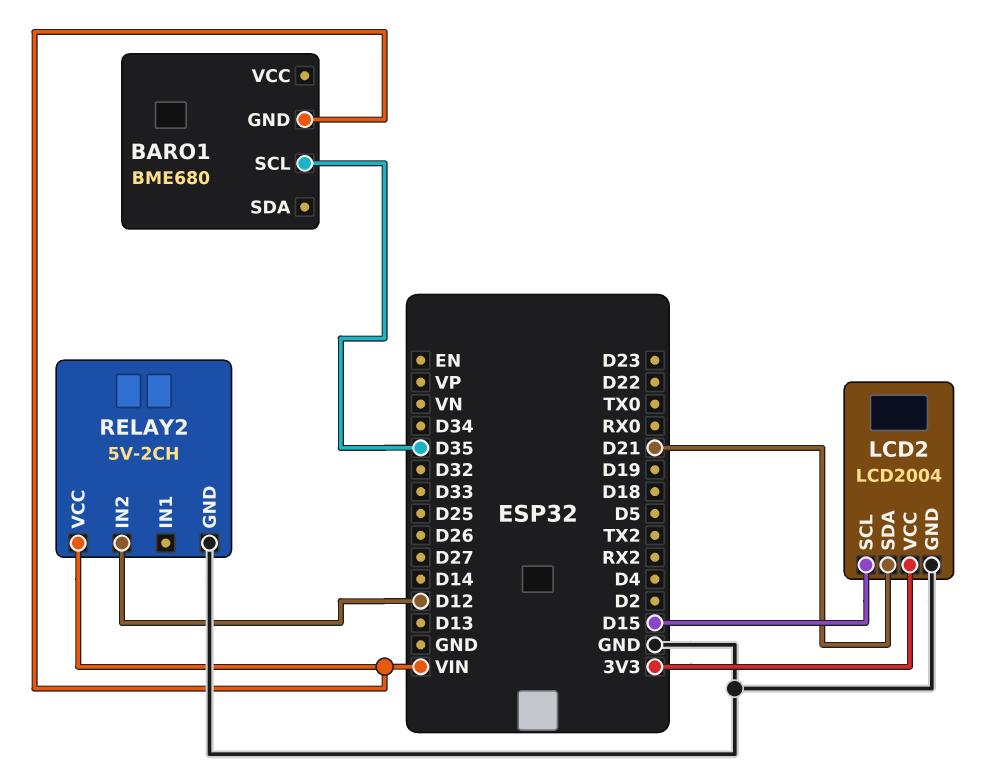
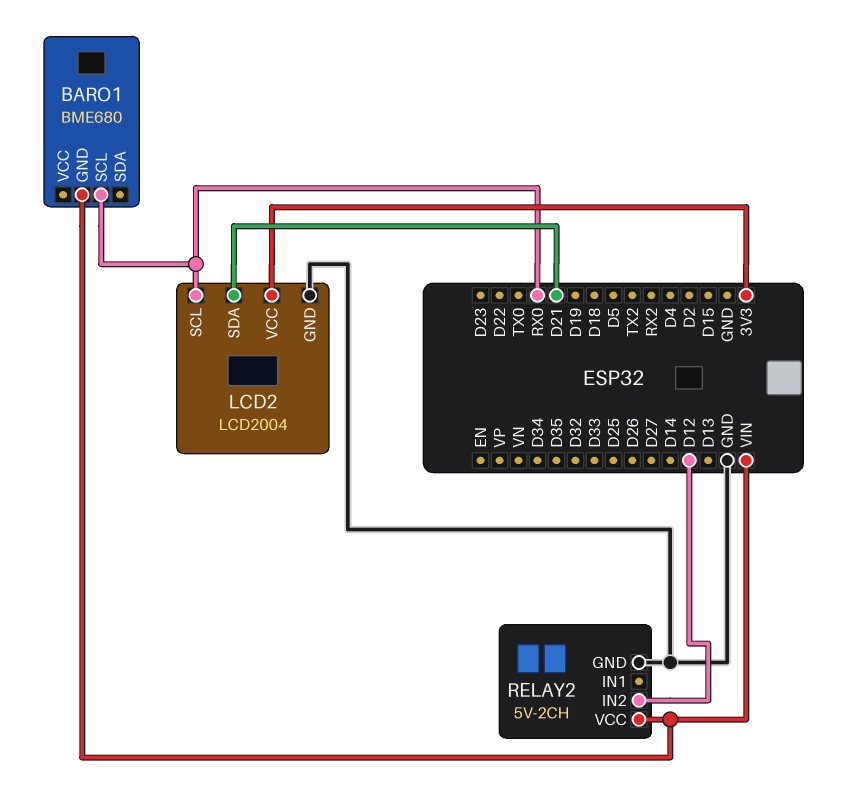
BARO1 pin SCL: D35 -> RX0
LCD2 pin SCL: D15 -> RX0

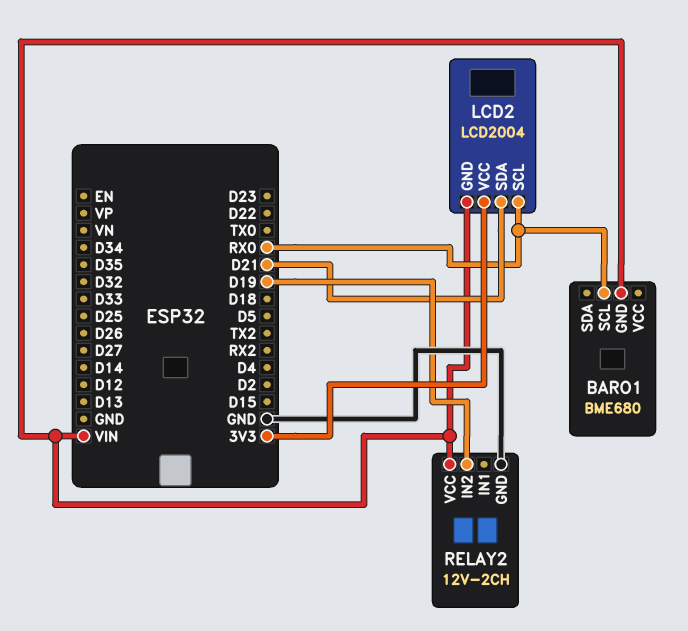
LCD2 pin GND: GND -> VIN
RELAY2: 5V-2CH -> 12V-2CH
RELAY2 pin IN2: D12 -> D19

